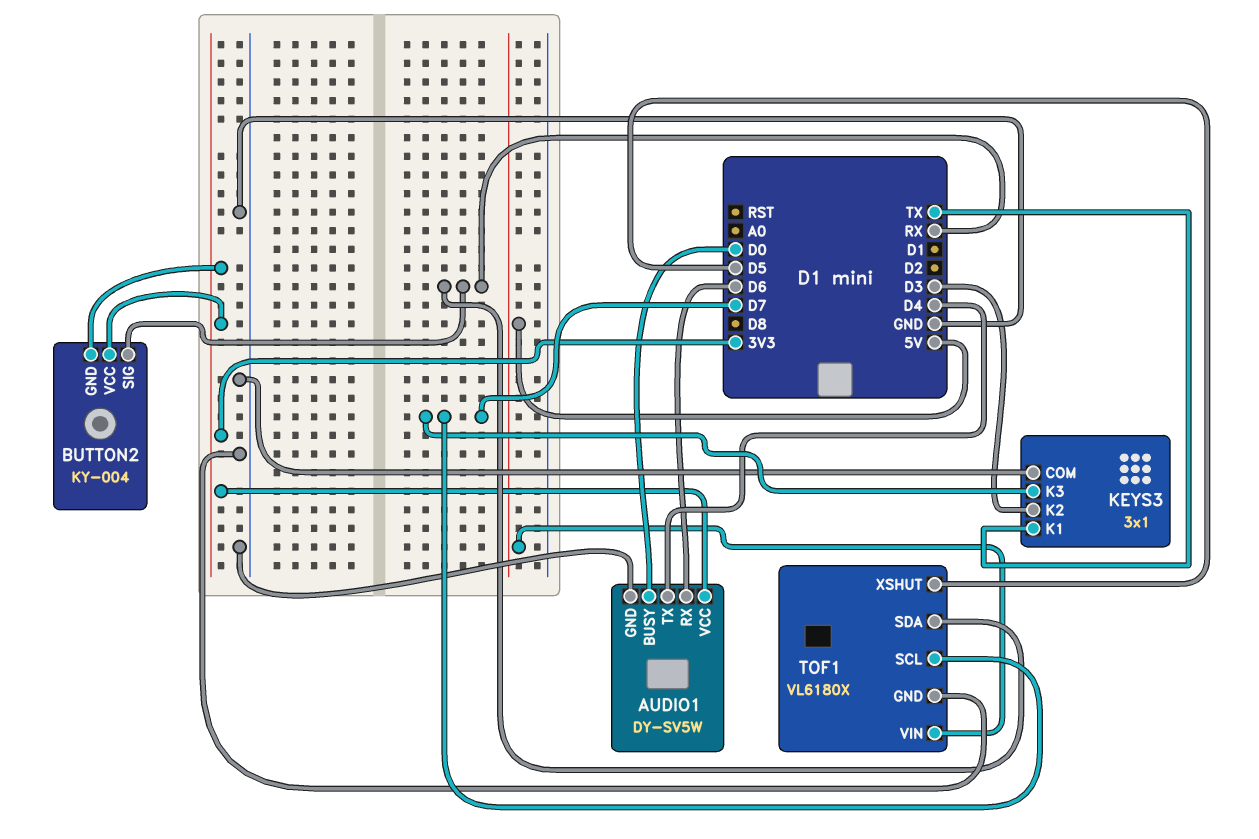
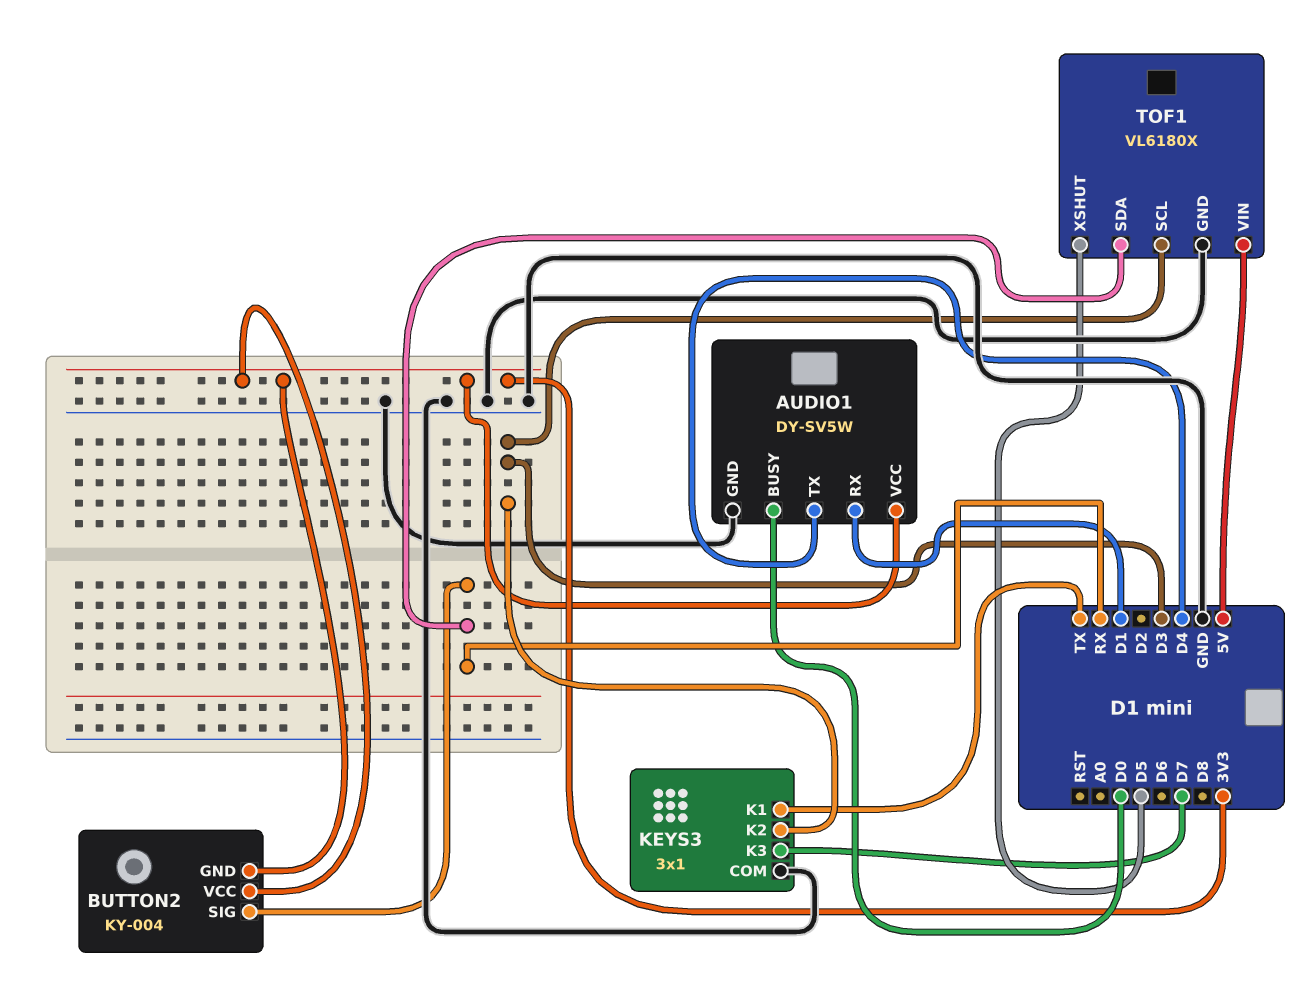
AUDIO1 pin RX: D6 -> D1
TOF1 pin SCL: D7 -> D3

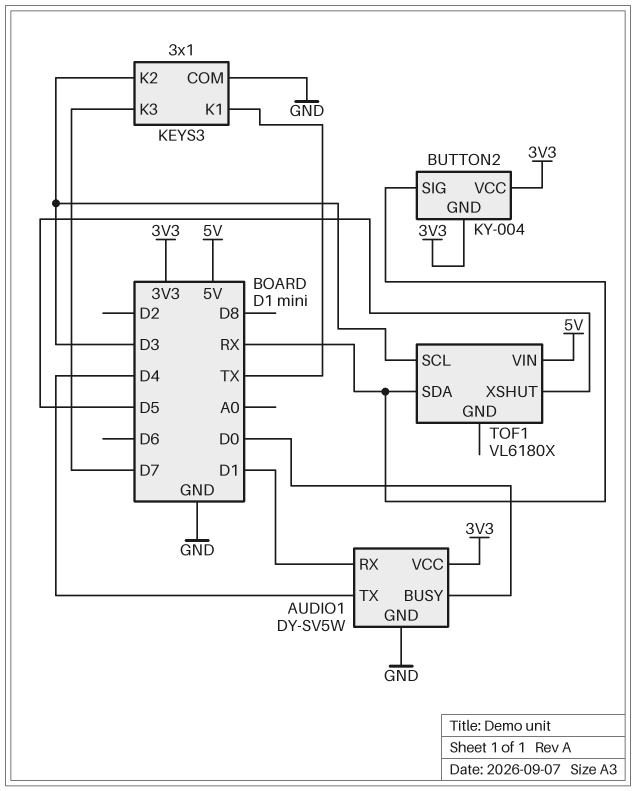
TOF1 pin GND: GND -> none

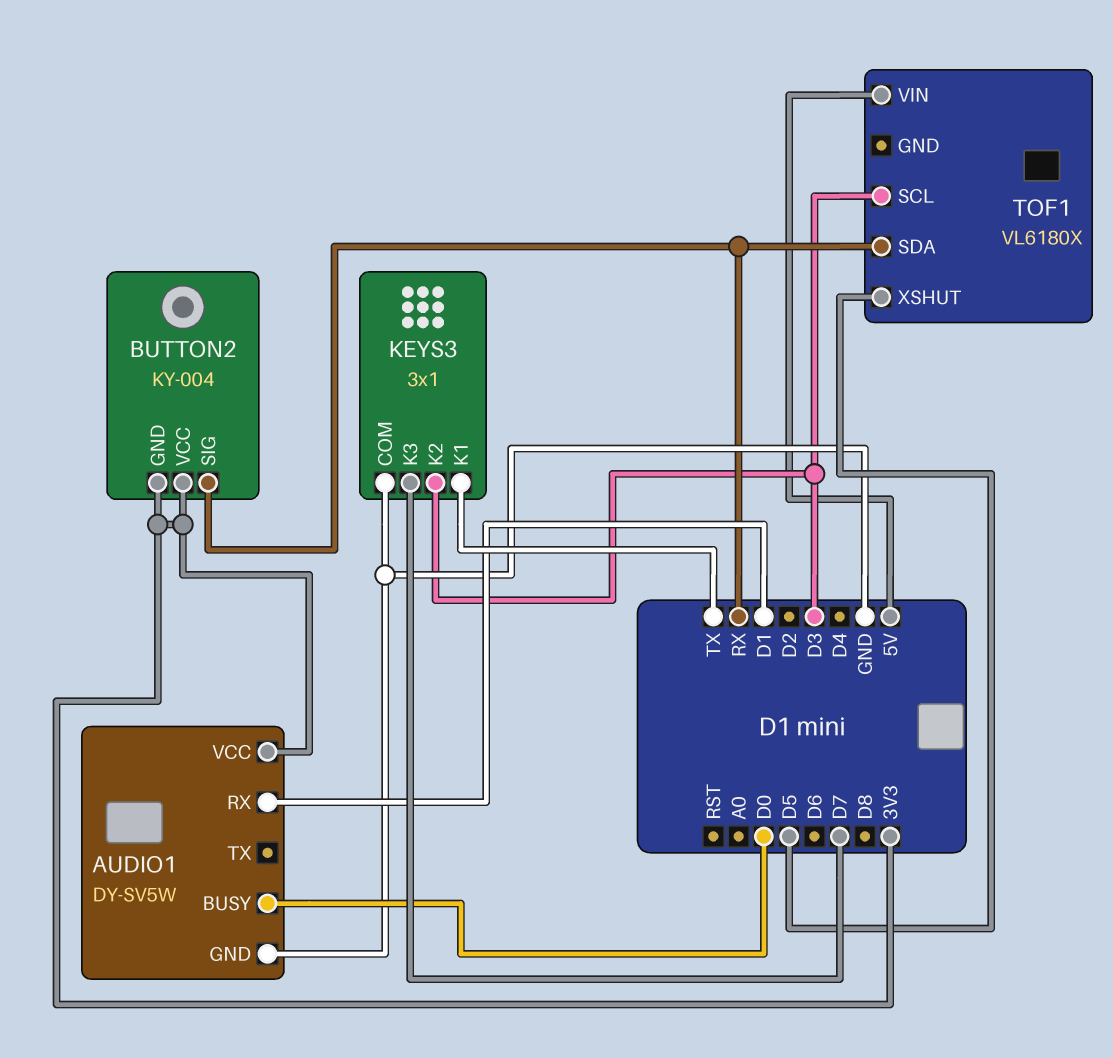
AUDIO1 pin TX: D4 -> none

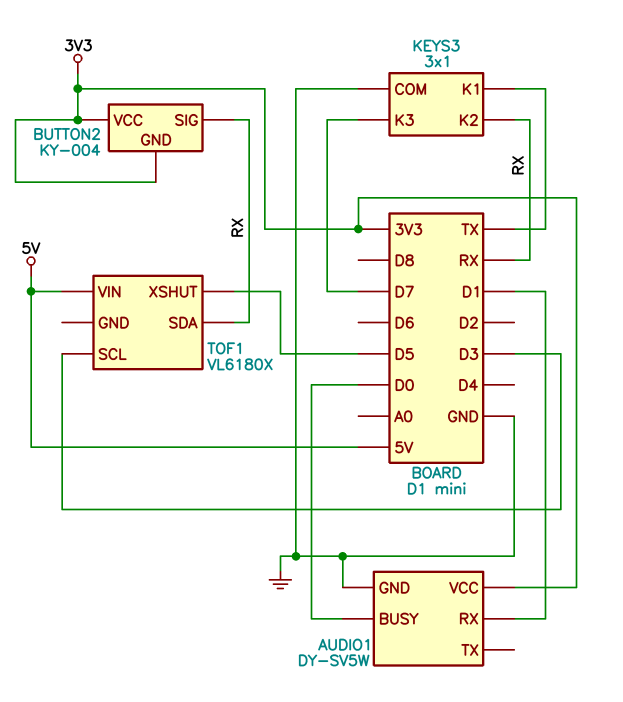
KEYS3 pin K2: D3 -> RX

